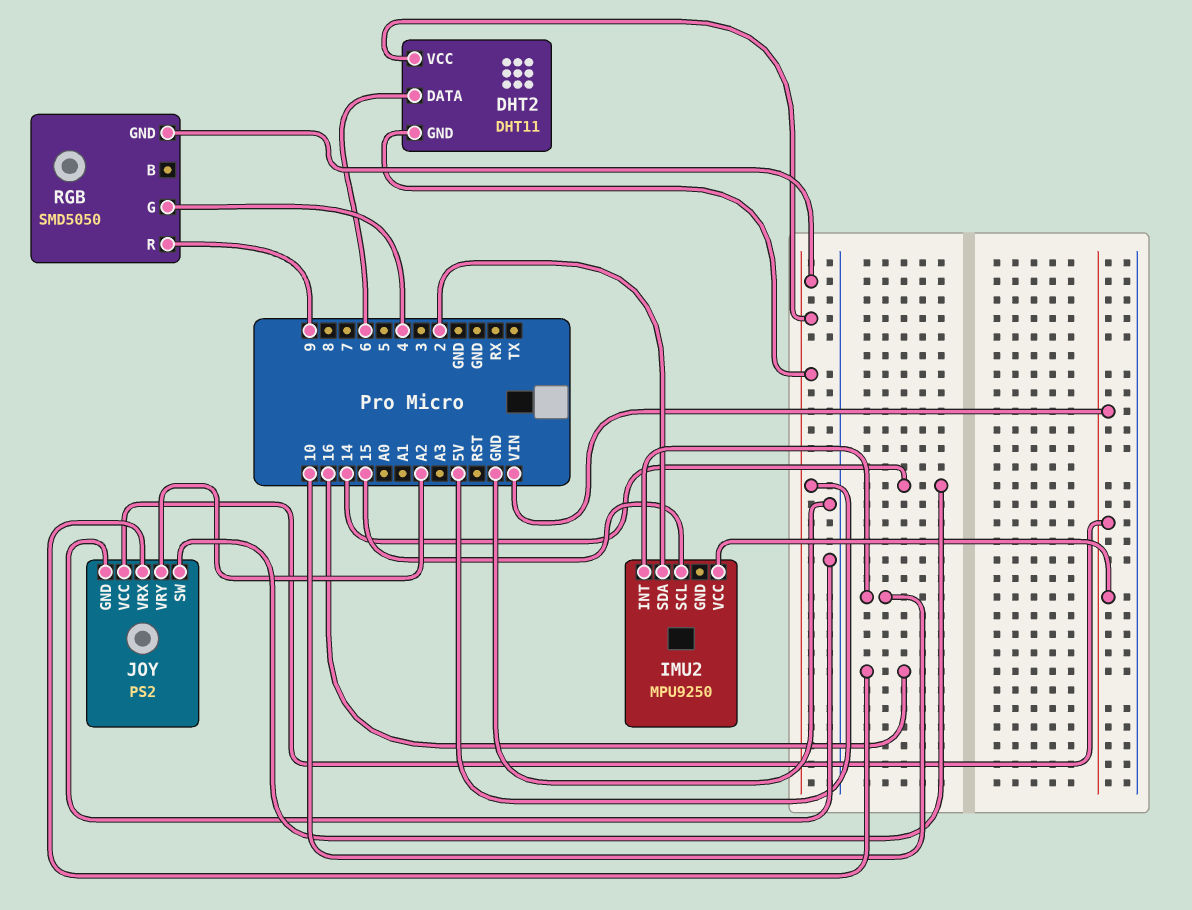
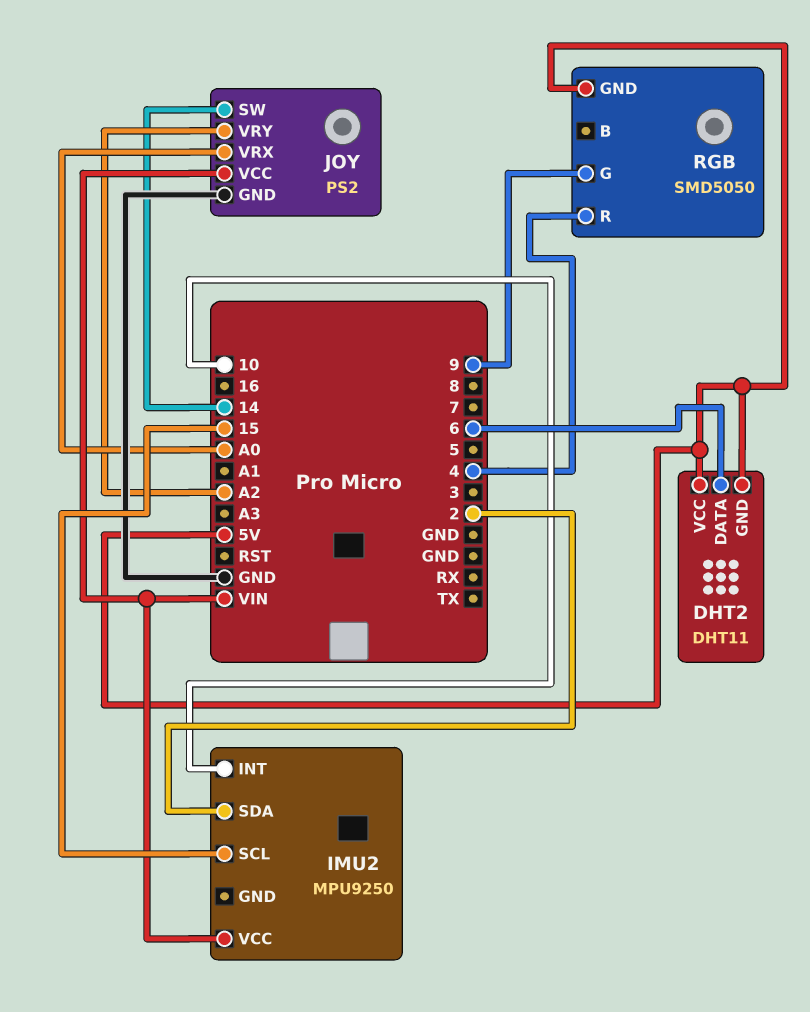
JOY pin VRX: 16 -> A0
RGB pin G: 4 -> 9
RGB pin R: 9 -> 4

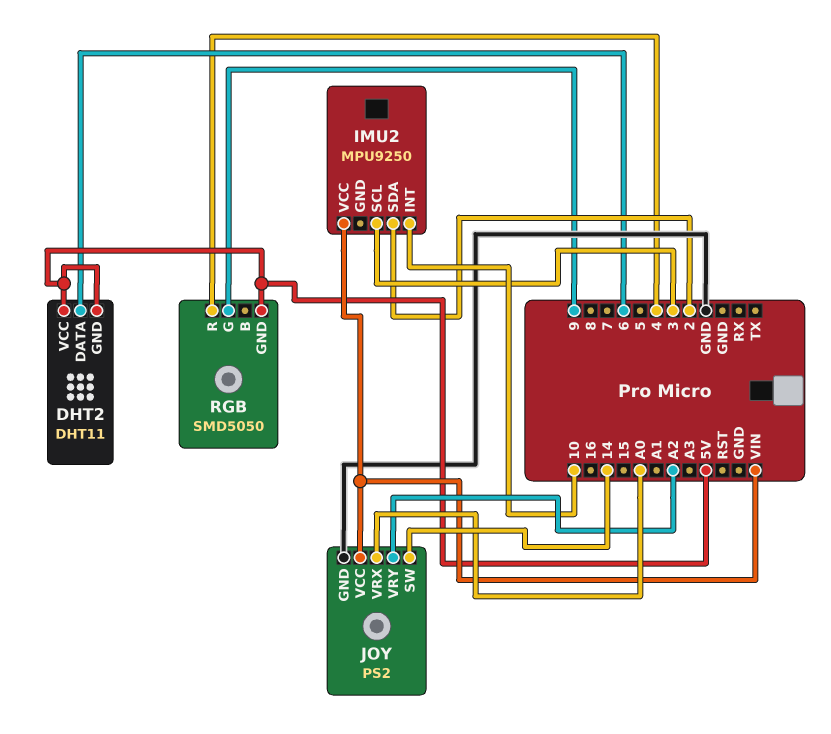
IMU2 pin SCL: 15 -> 3

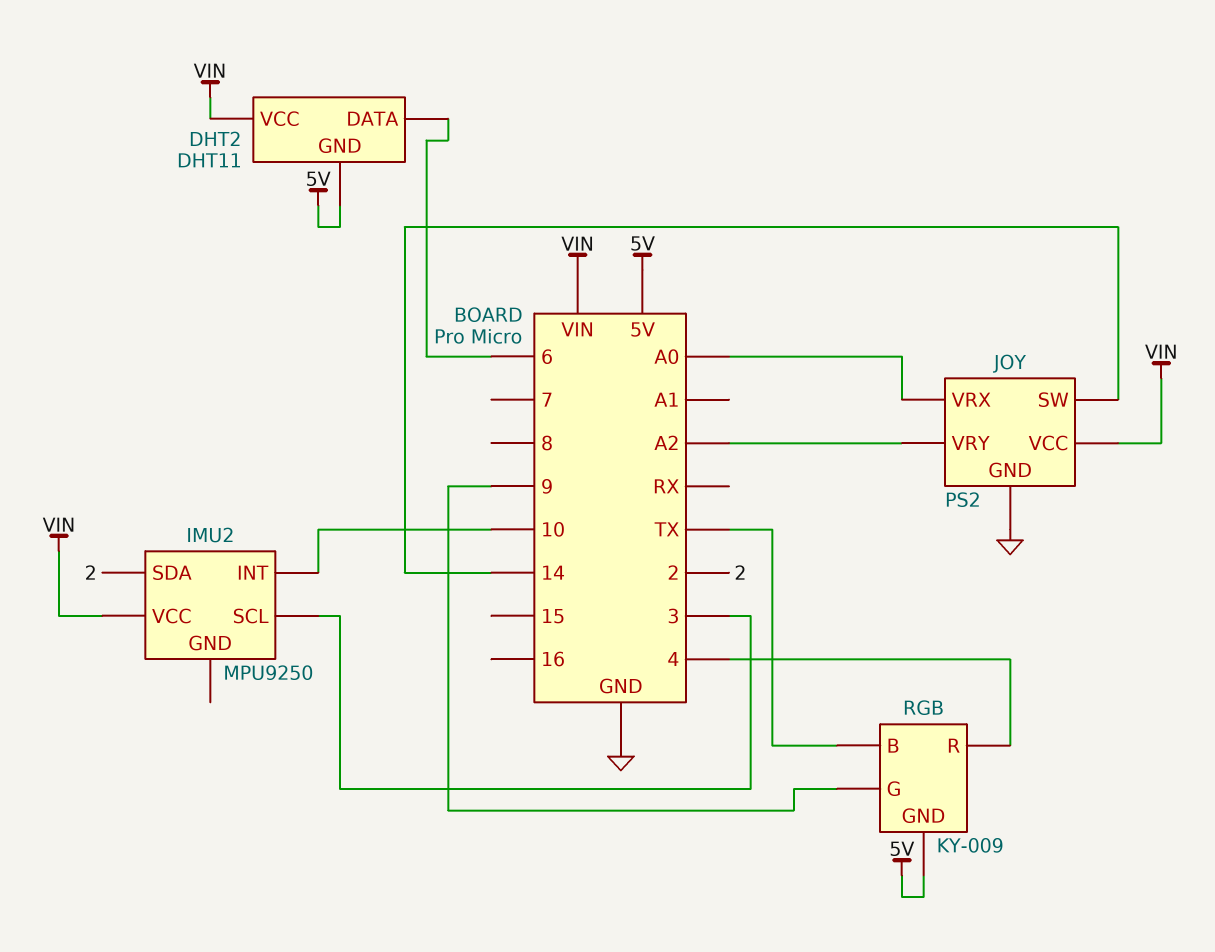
DHT2 pin VCC: 5V -> VIN
RGB: SMD5050 -> KY-009
RGB pin B: none -> TX

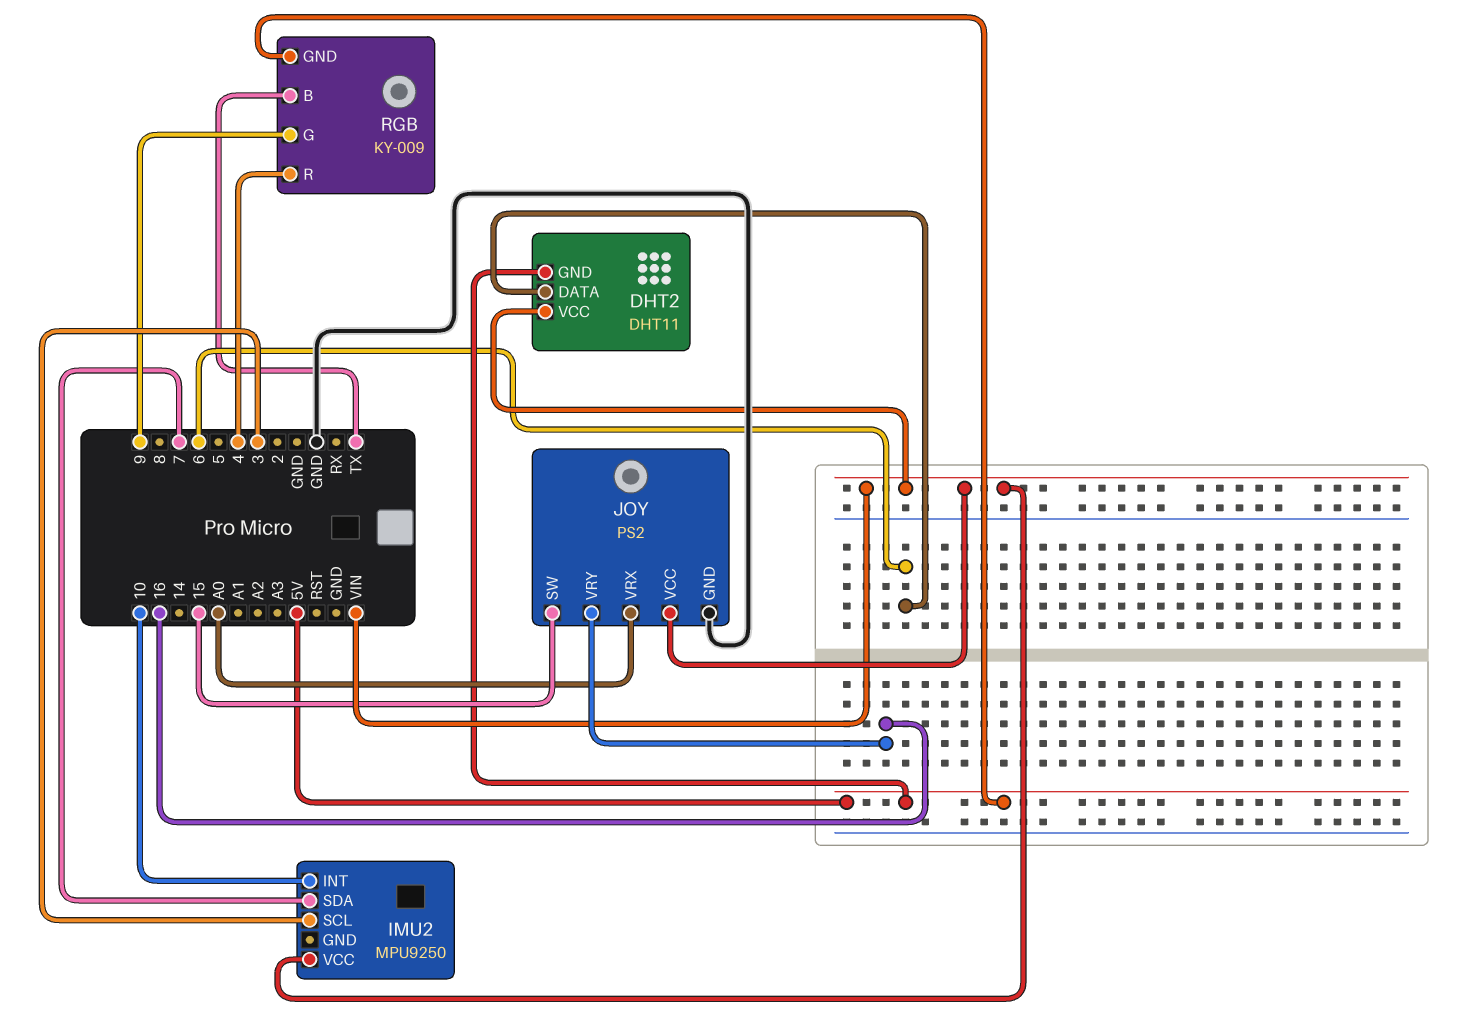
IMU2 pin SDA: 2 -> 7
JOY pin SW: 14 -> 15
JOY pin VRY: A2 -> 16

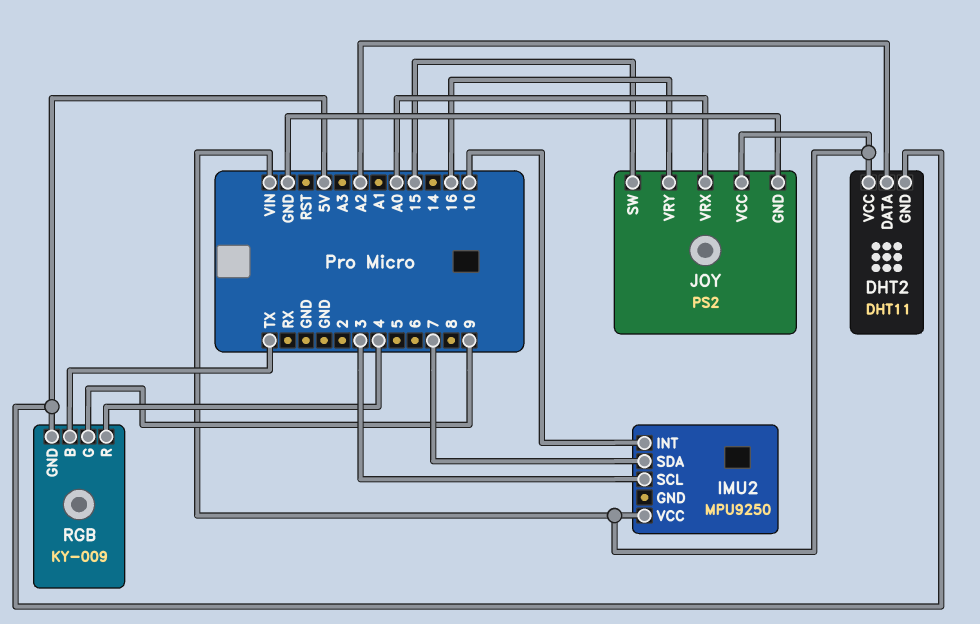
DHT2 pin DATA: 6 -> A2

